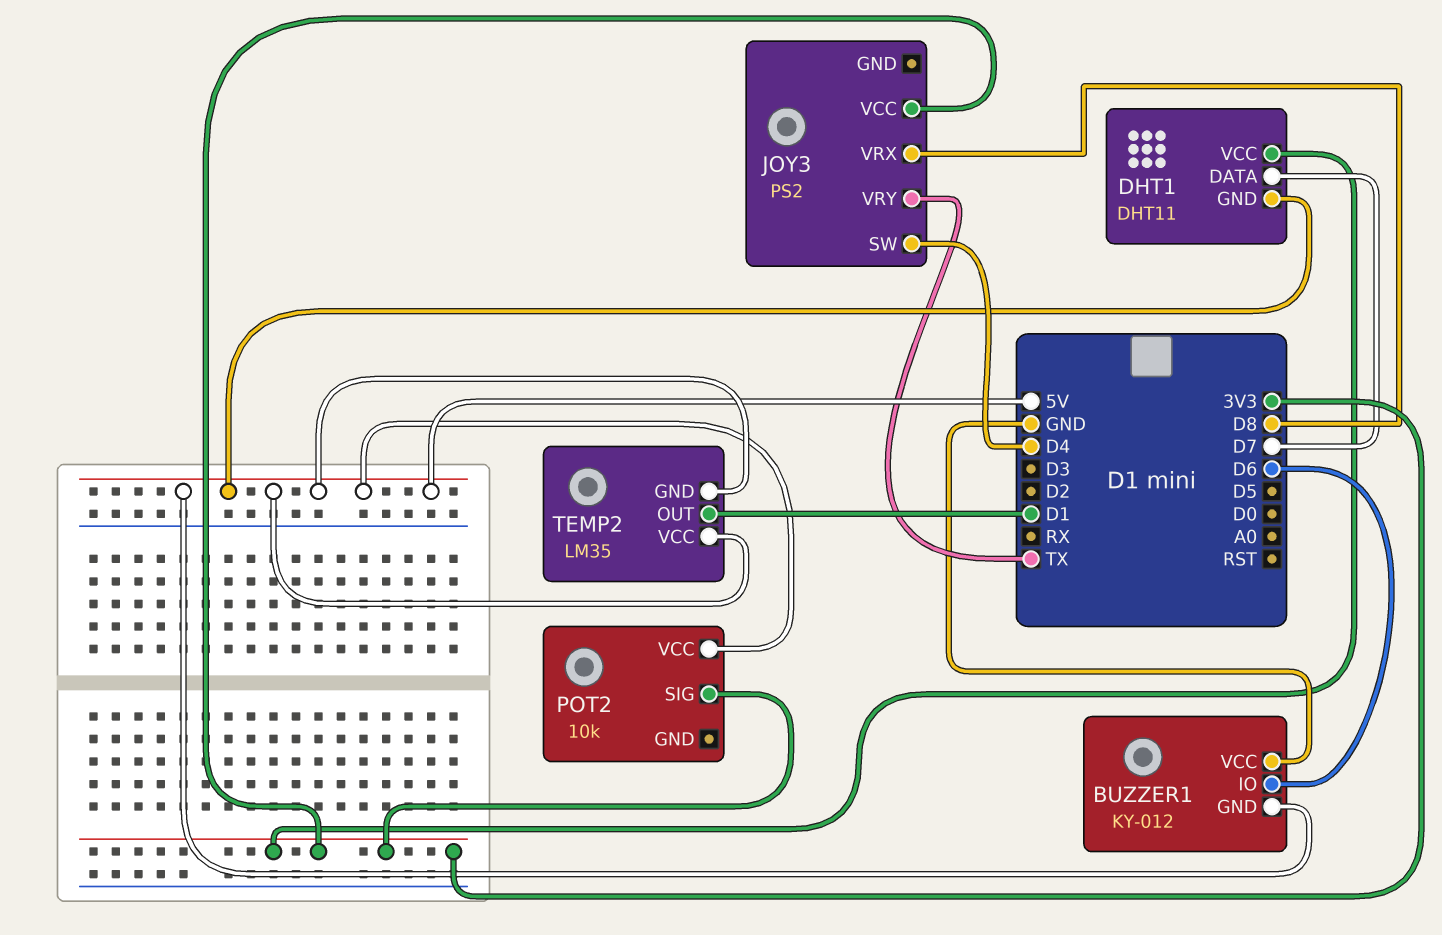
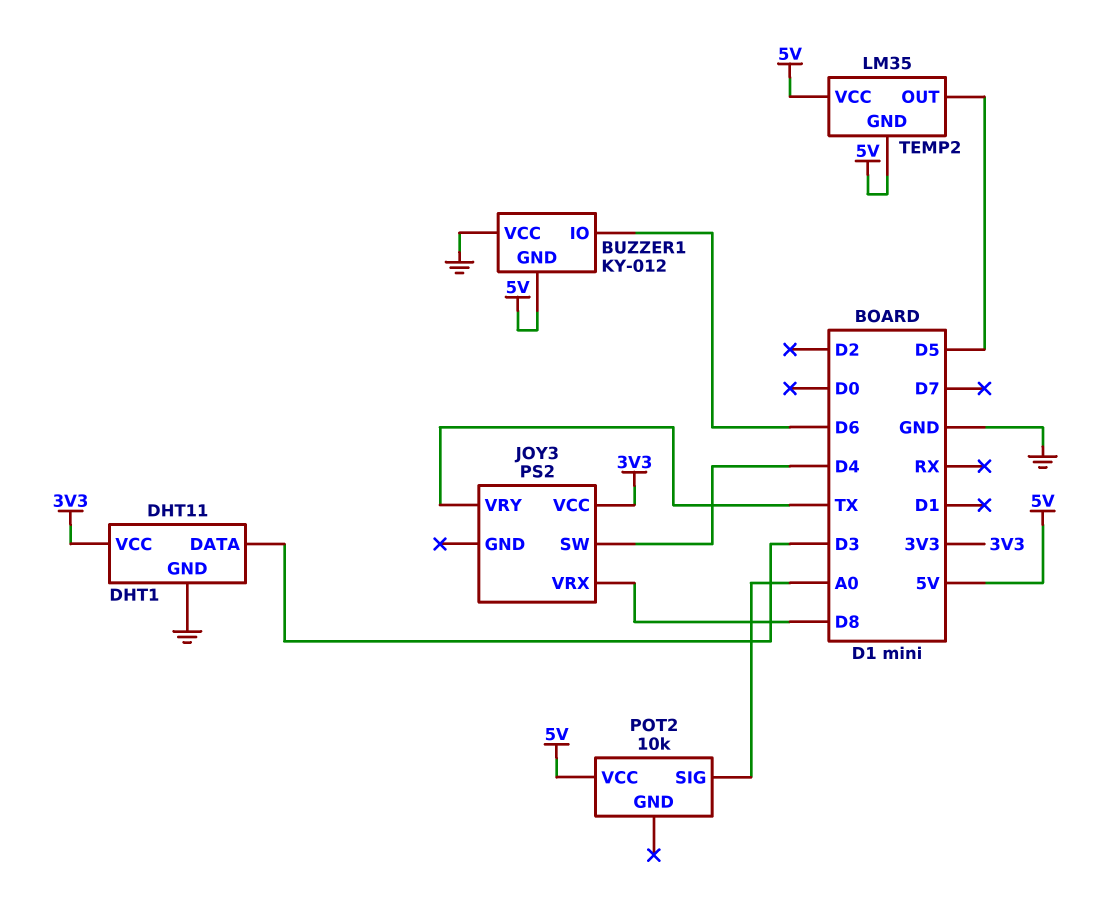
DHT1 pin DATA: D7 -> D3
DHT1 pin GND: 5V -> GND
POT2 pin SIG: 3V3 -> A0
TEMP2 pin OUT: D1 -> D5

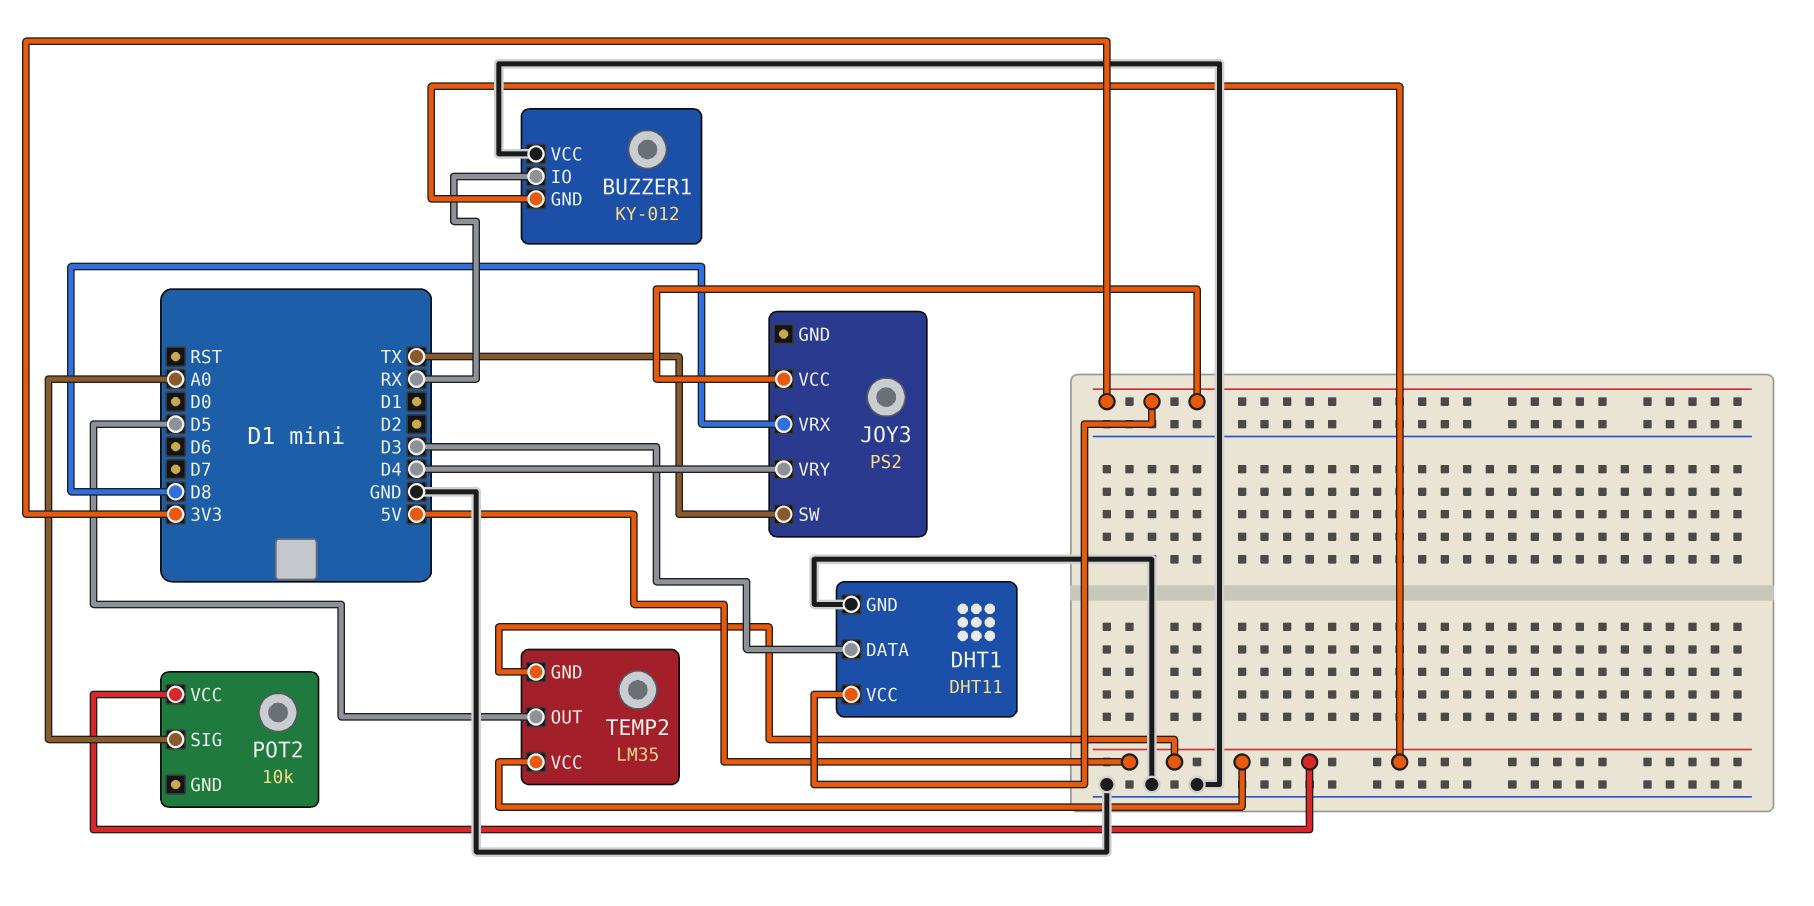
BUZZER1 pin IO: D6 -> RX
JOY3 pin SW: D4 -> TX
JOY3 pin VRY: TX -> D4

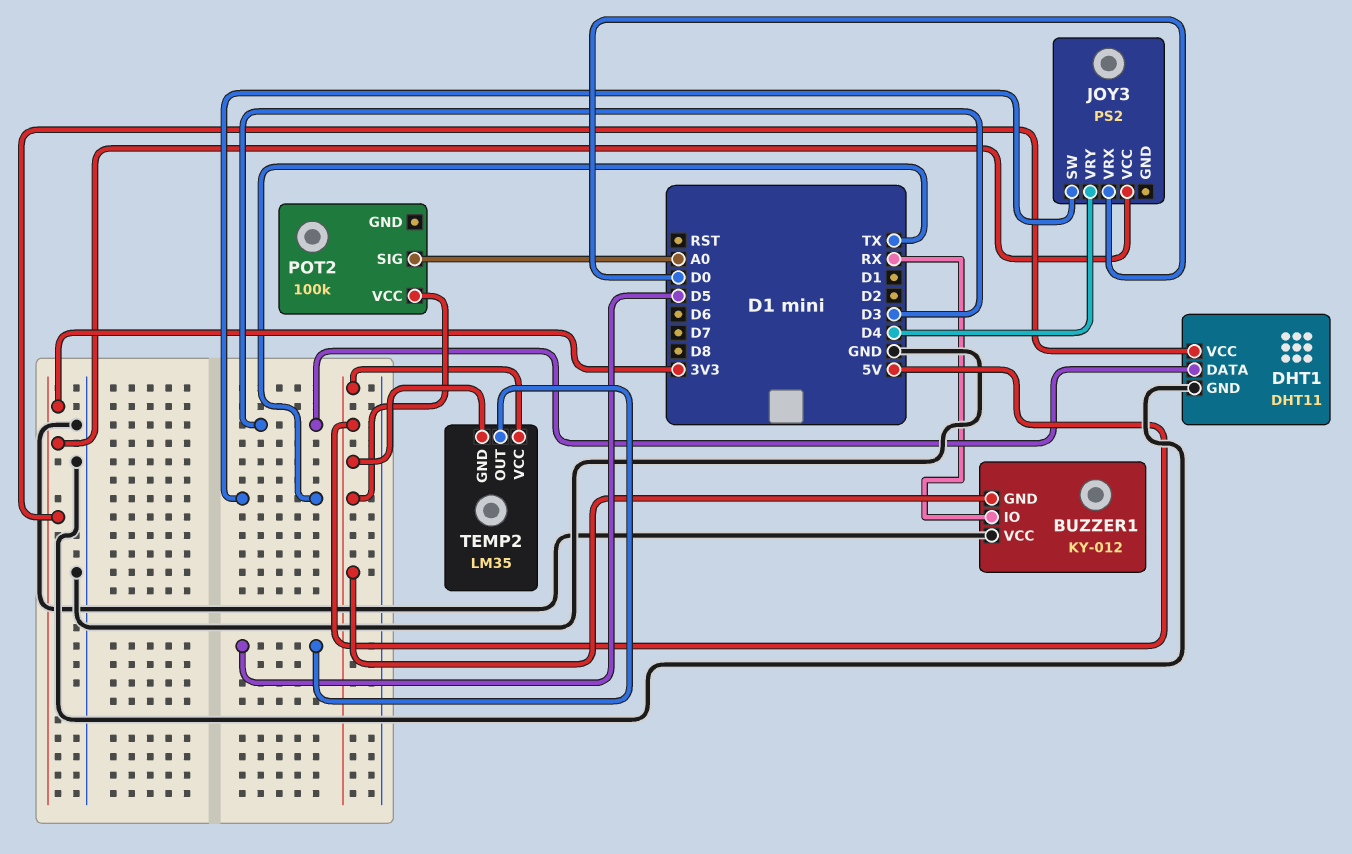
JOY3 pin VRX: D8 -> D0
POT2: 10k -> 100k

